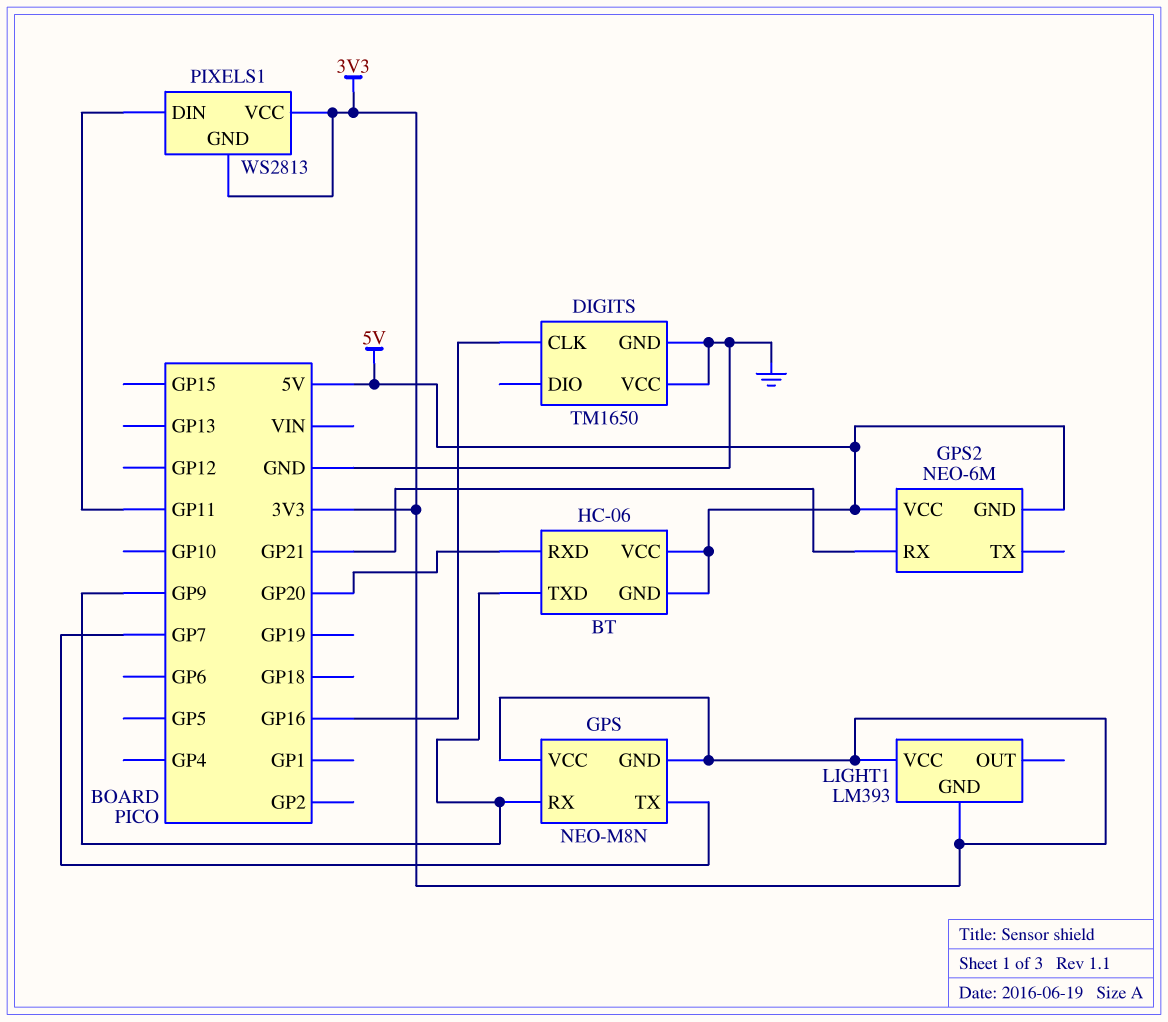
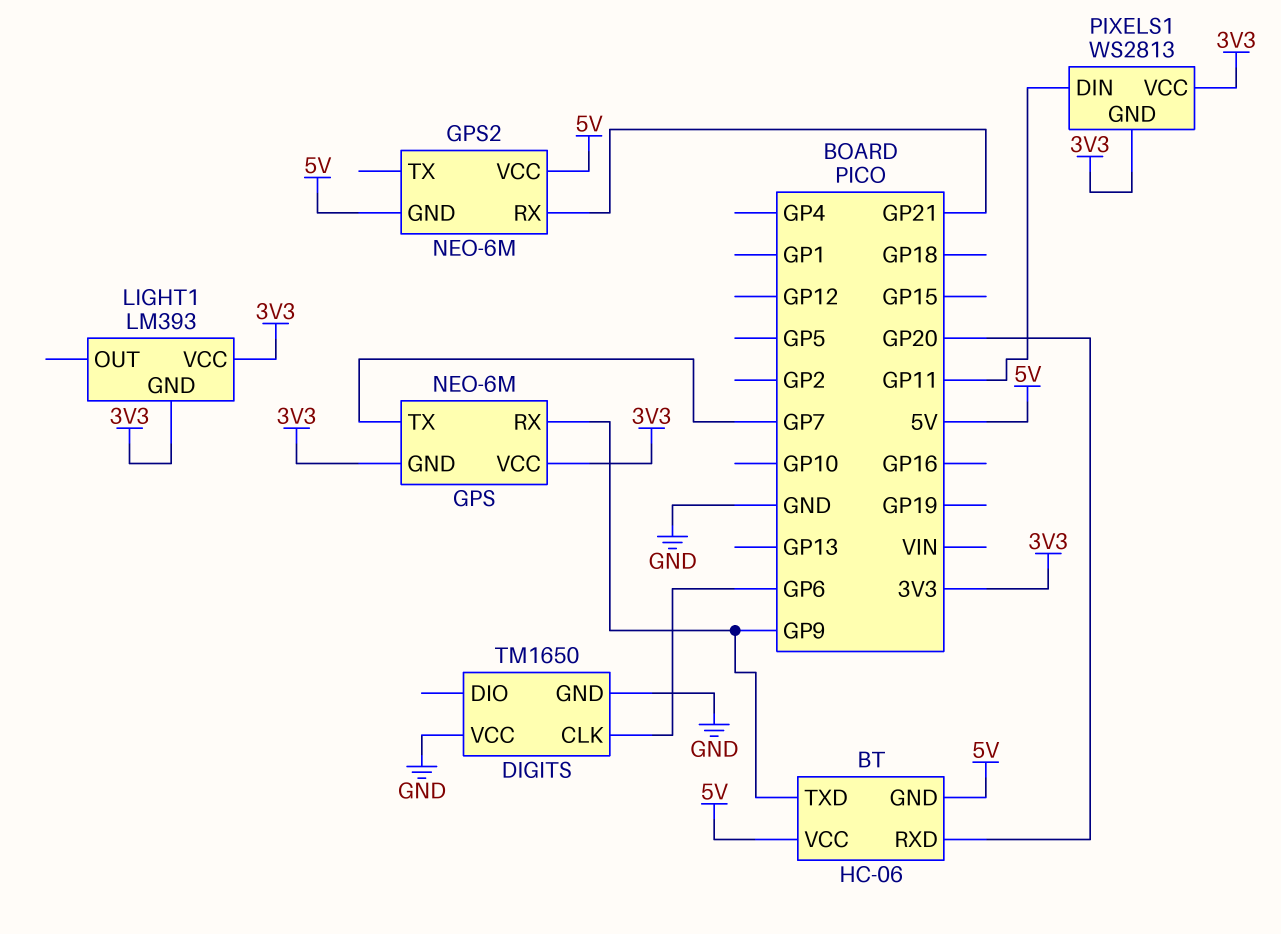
DIGITS pin CLK: GP16 -> GP6
GPS: NEO-M8N -> NEO-6M

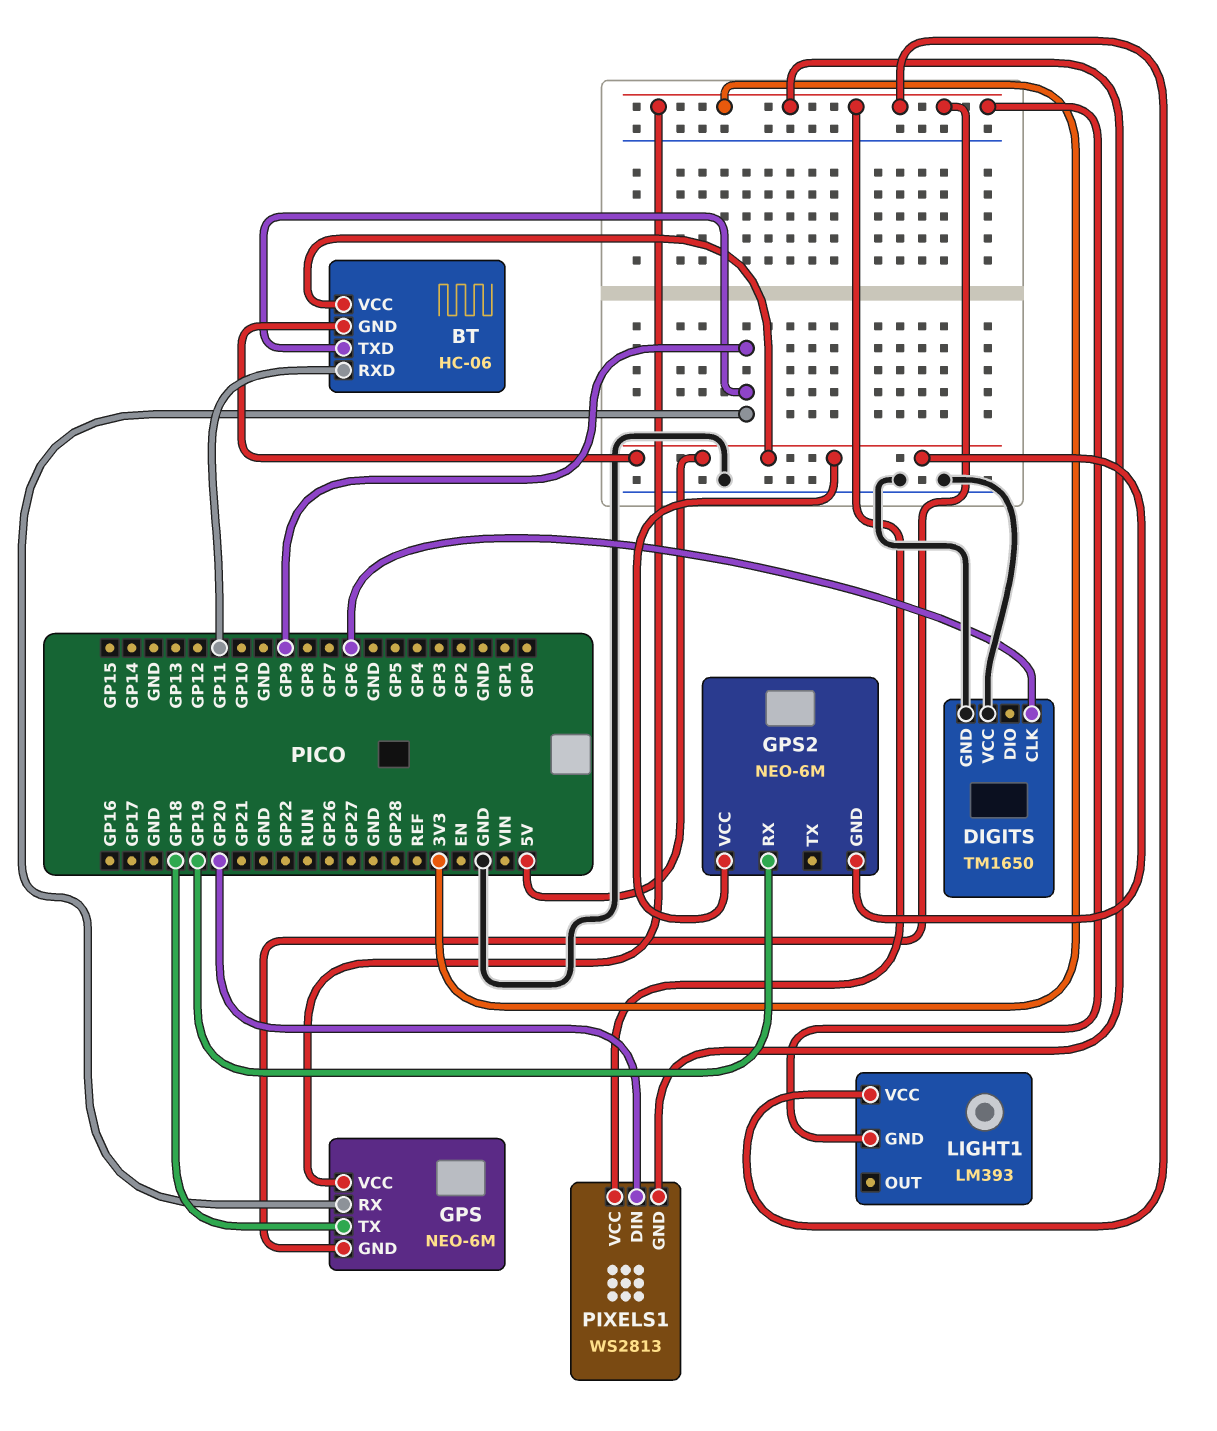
BT pin RXD: GP20 -> GP11
GPS pin TX: GP7 -> GP18
GPS2 pin RX: GP21 -> GP19
PIXELS1 pin DIN: GP11 -> GP20

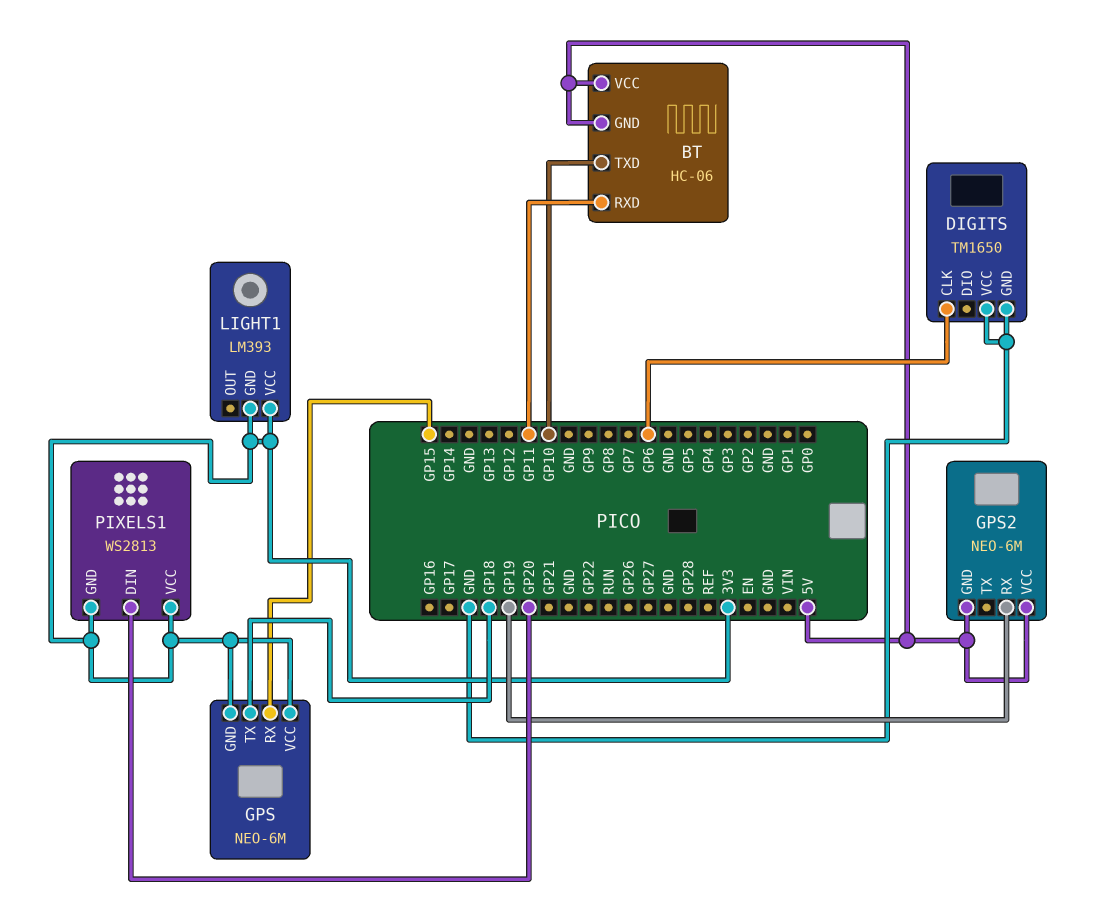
BT pin TXD: GP9 -> GP10
GPS pin RX: GP9 -> GP15

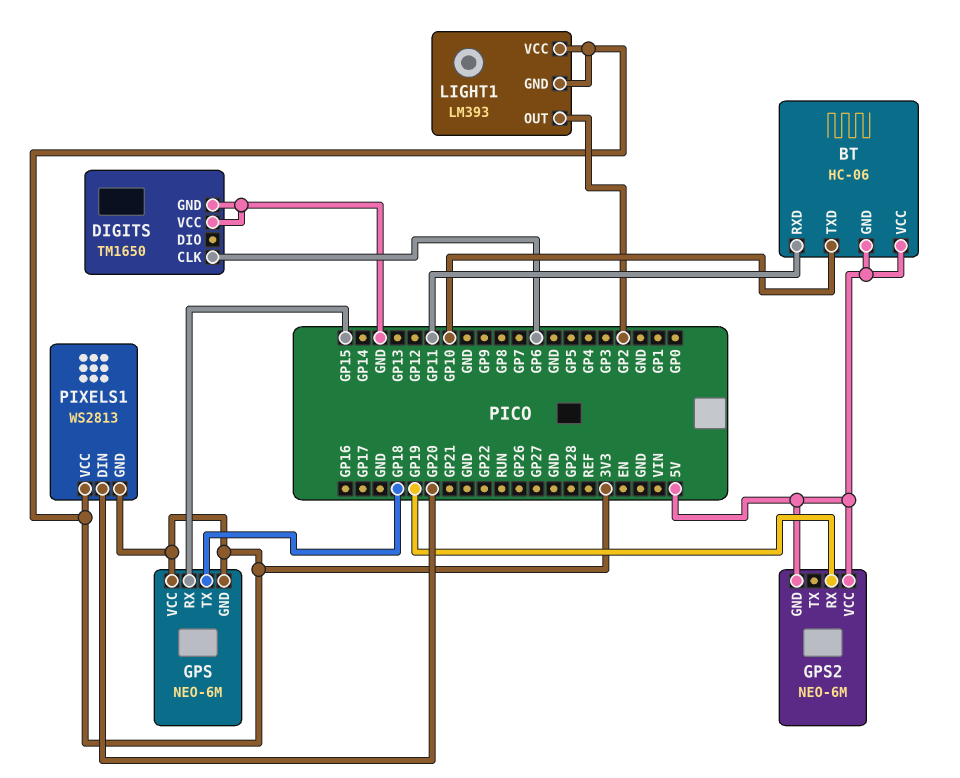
LIGHT1 pin OUT: none -> GP2

